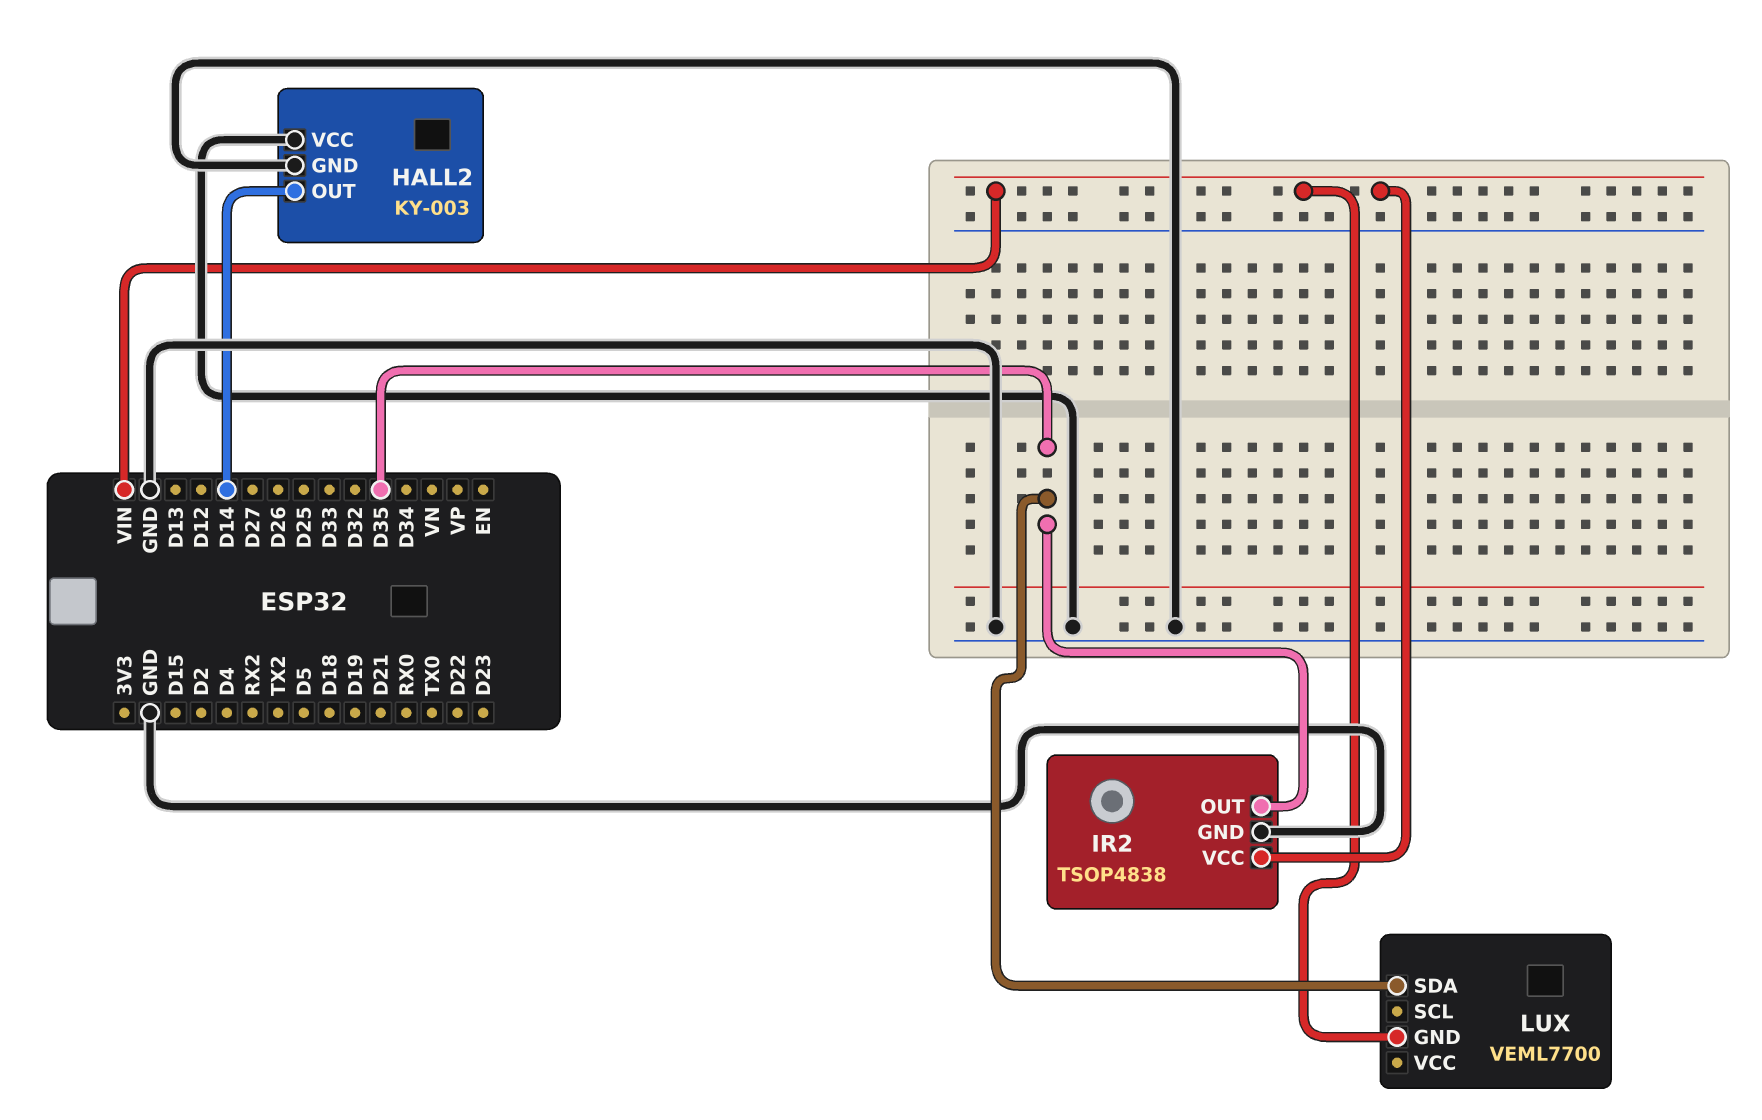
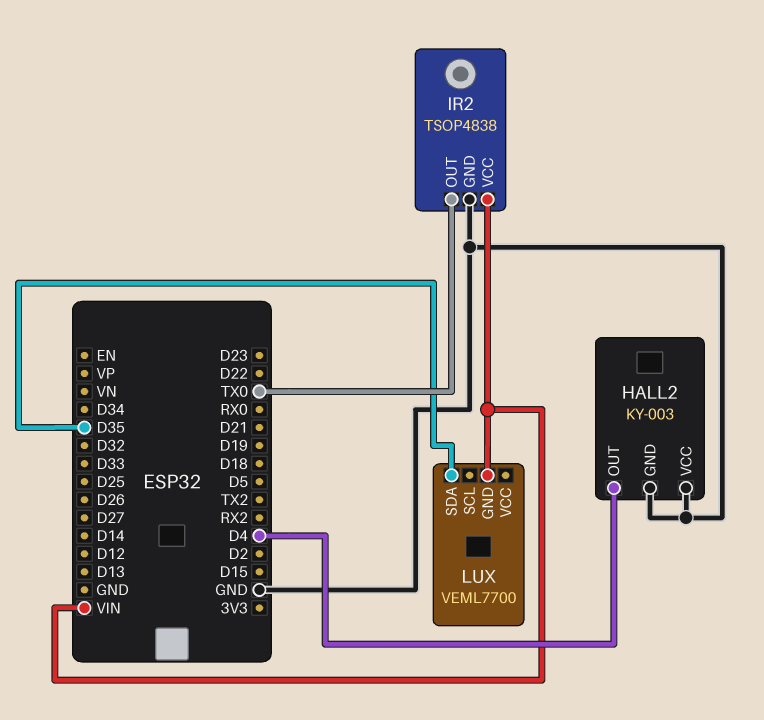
HALL2 pin OUT: D14 -> D4
IR2 pin OUT: D35 -> TX0

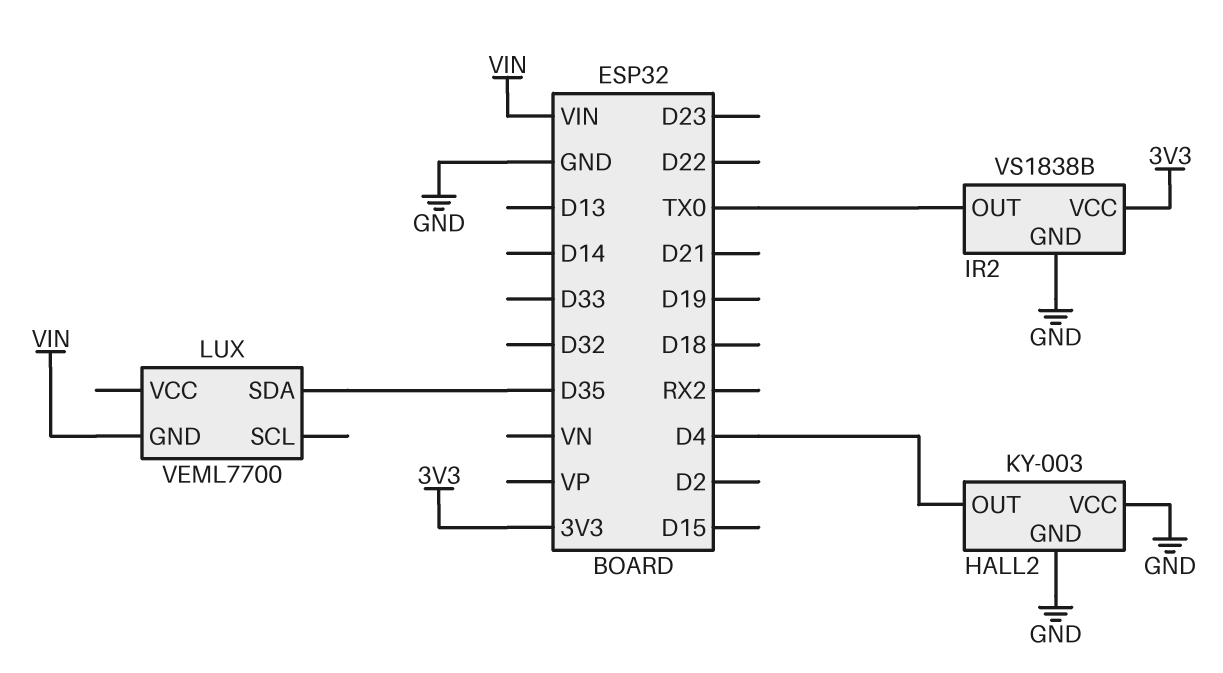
IR2: TSOP4838 -> VS1838B
IR2 pin VCC: VIN -> 3V3

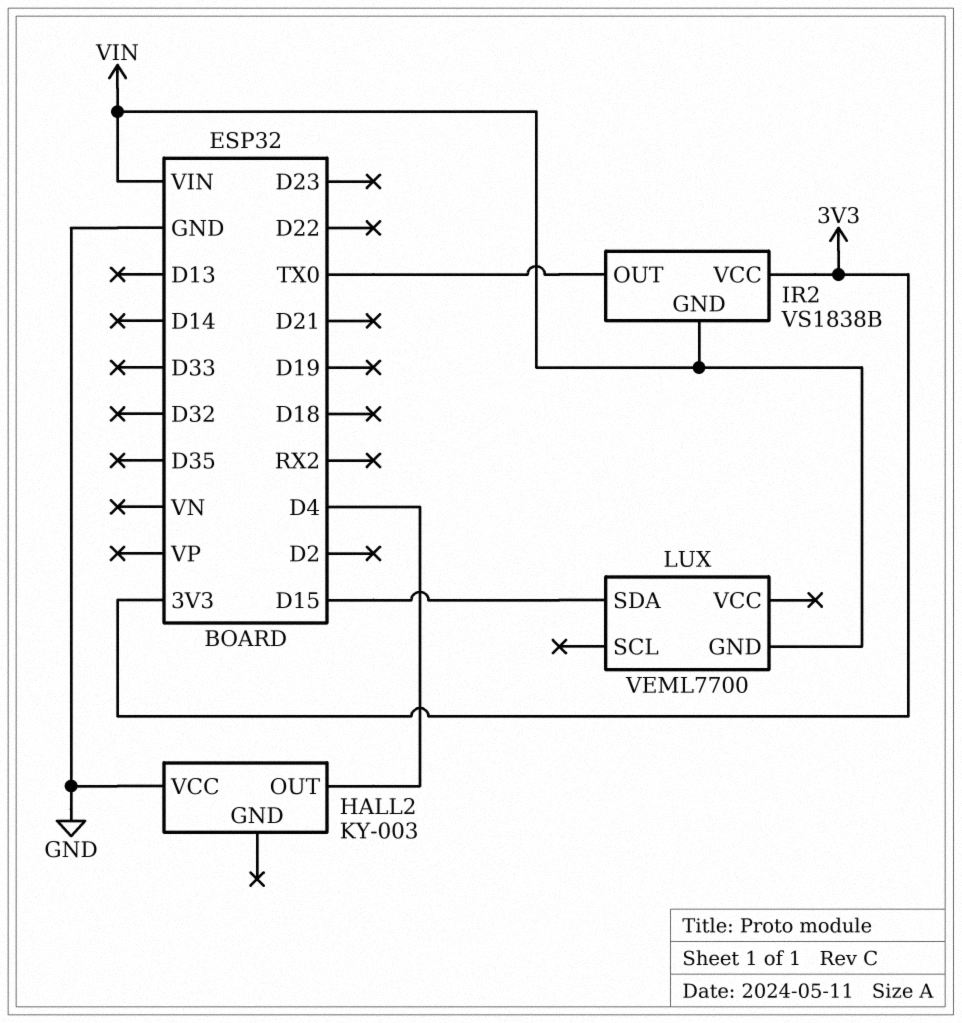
HALL2 pin GND: GND -> none
IR2 pin GND: GND -> VIN
LUX pin SDA: D35 -> D15

